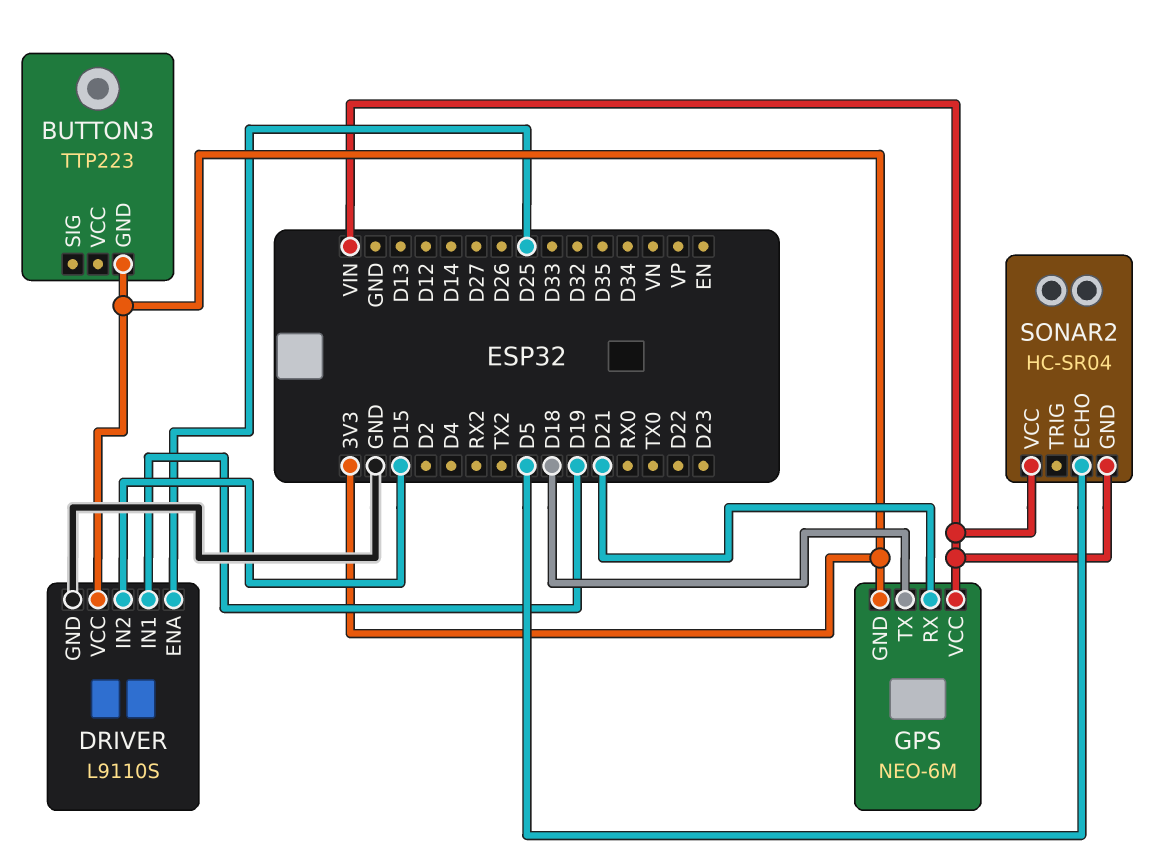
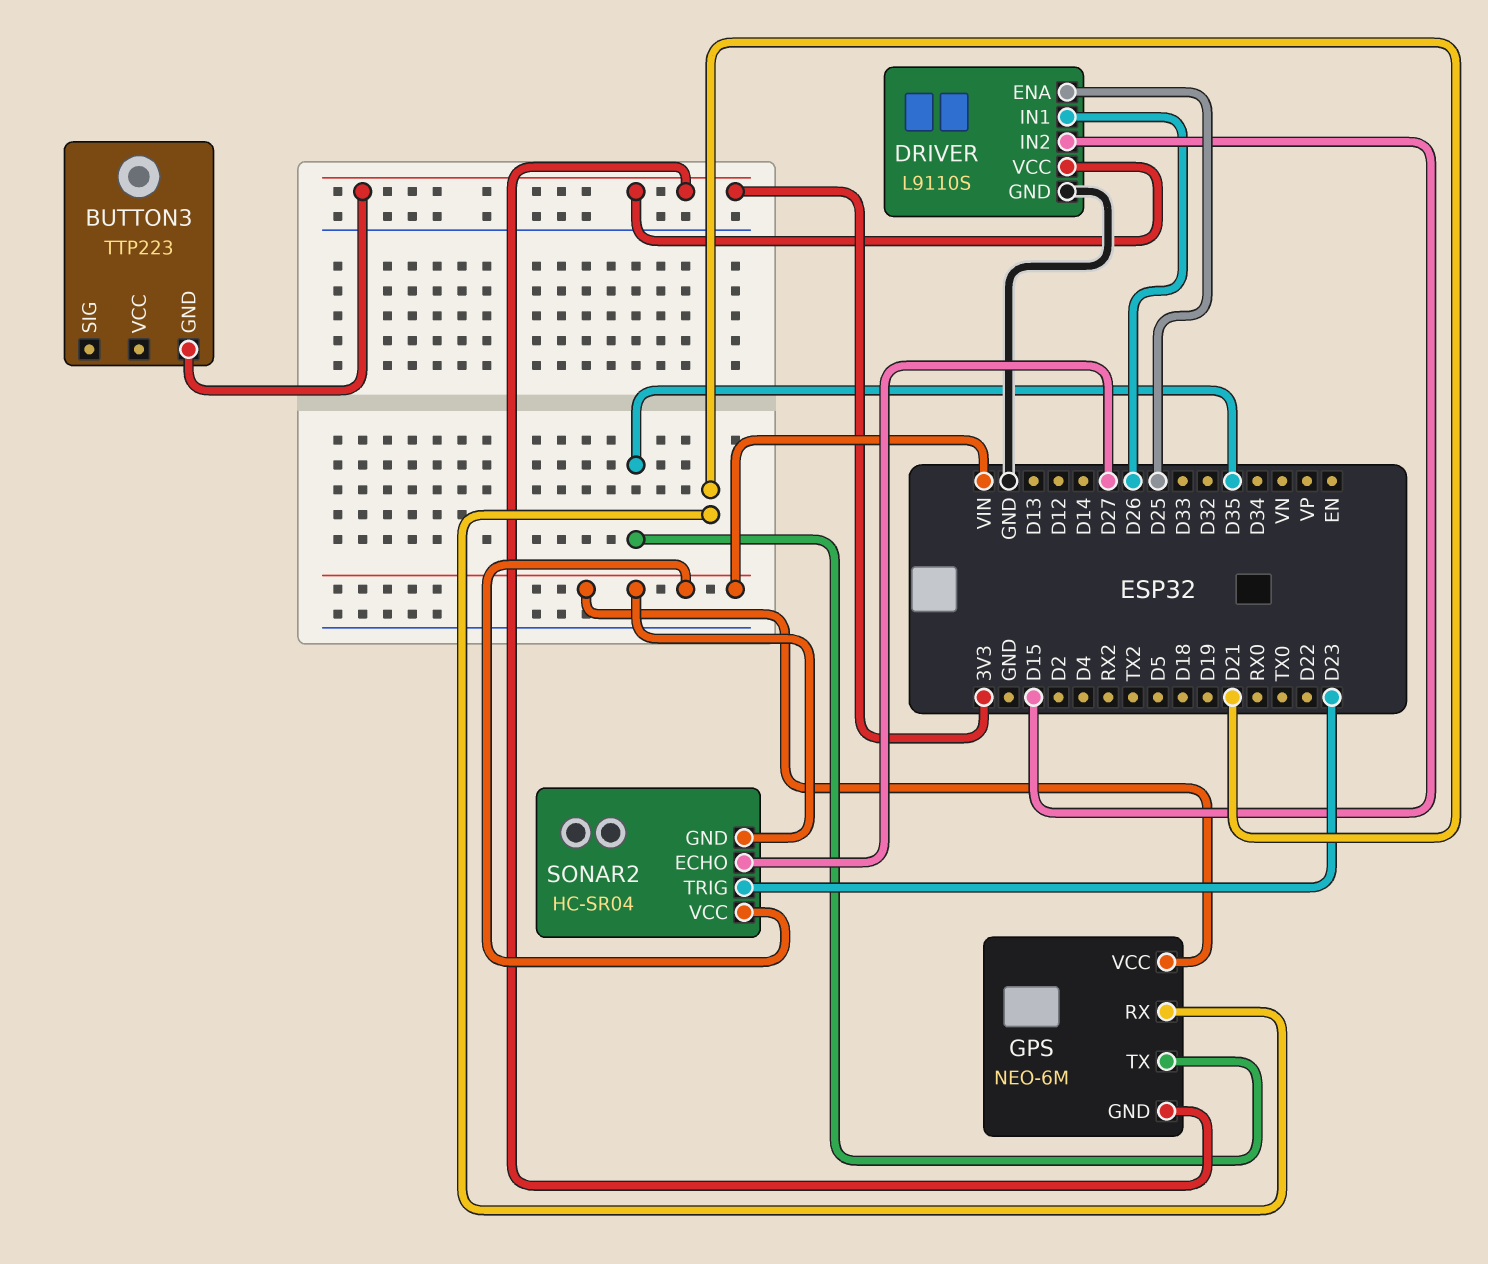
DRIVER pin IN1: D19 -> D26
GPS pin TX: D18 -> D35
SONAR2 pin ECHO: D5 -> D27
SONAR2 pin TRIG: none -> D23

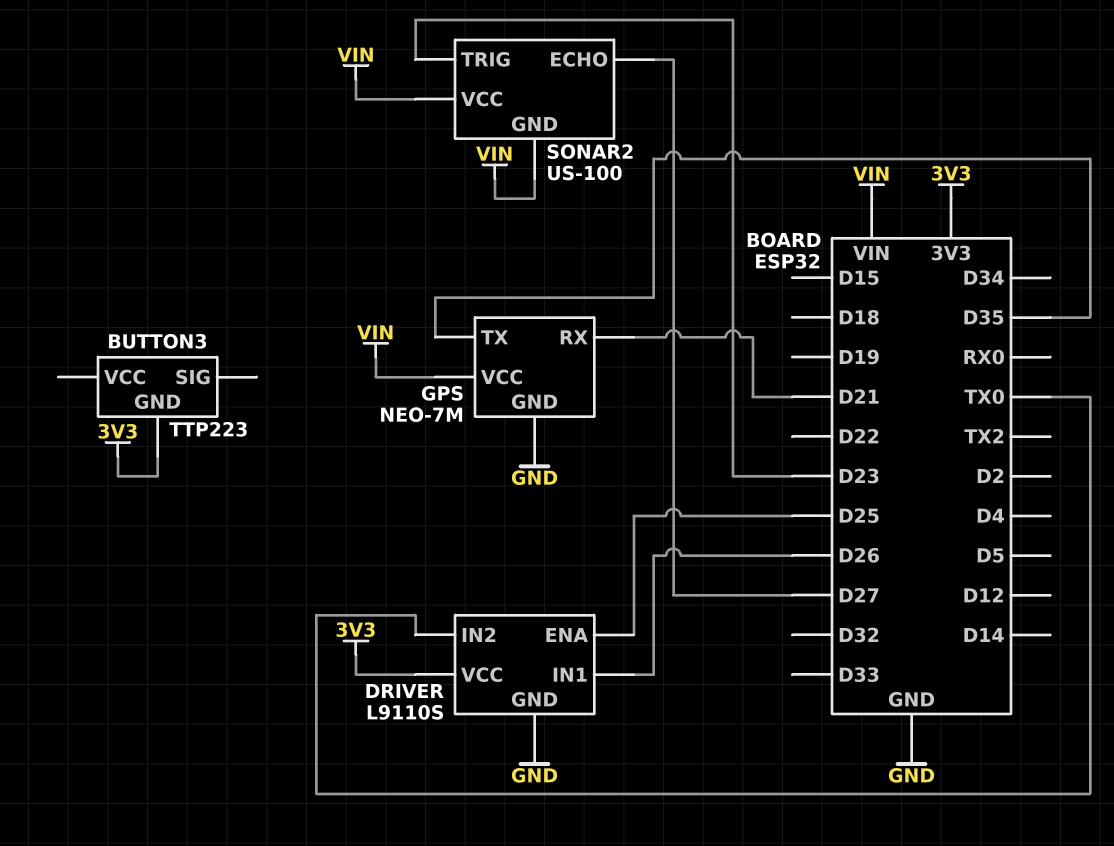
DRIVER pin IN2: D15 -> TX0
GPS: NEO-6M -> NEO-7M
GPS pin GND: 3V3 -> GND
SONAR2: HC-SR04 -> US-100

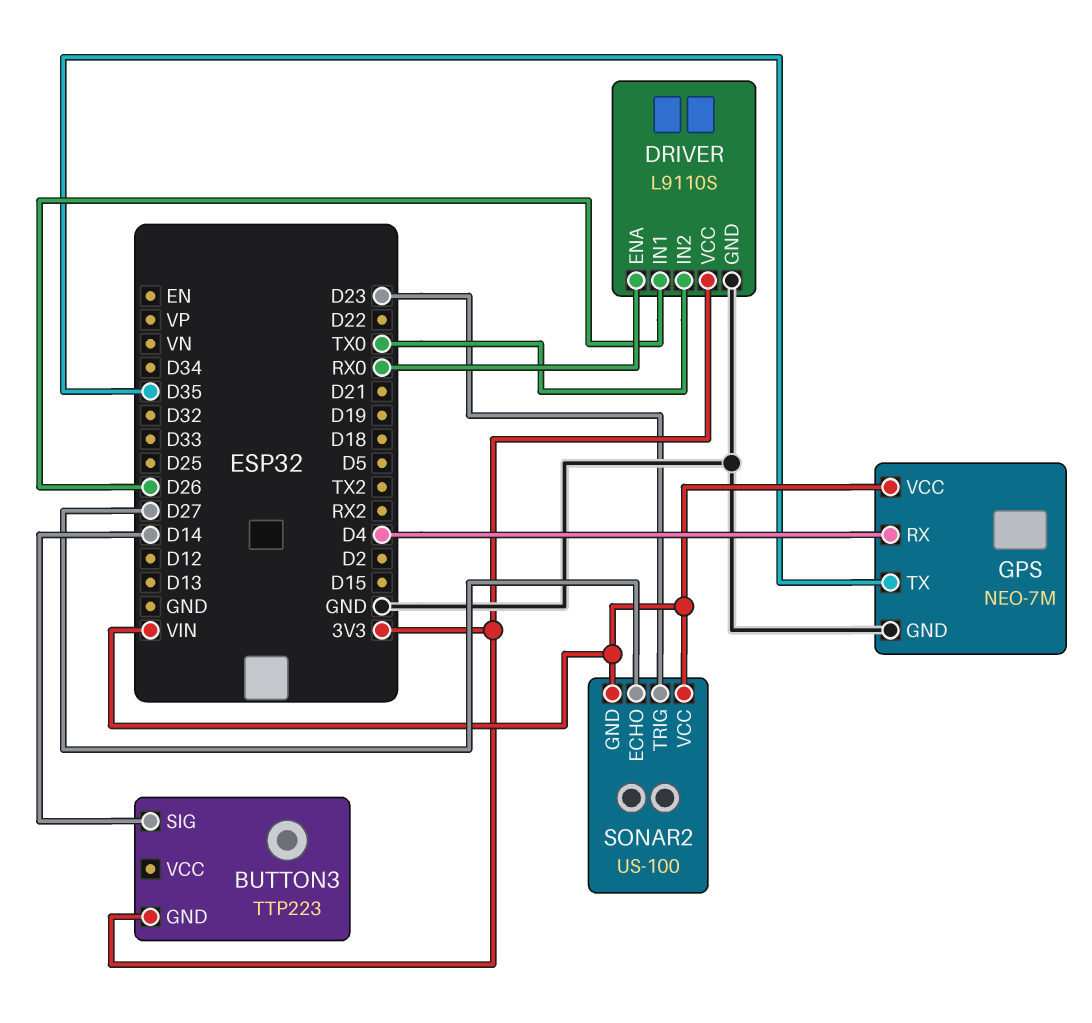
BUTTON3 pin SIG: none -> D14
DRIVER pin ENA: D25 -> RX0
GPS pin RX: D21 -> D4

